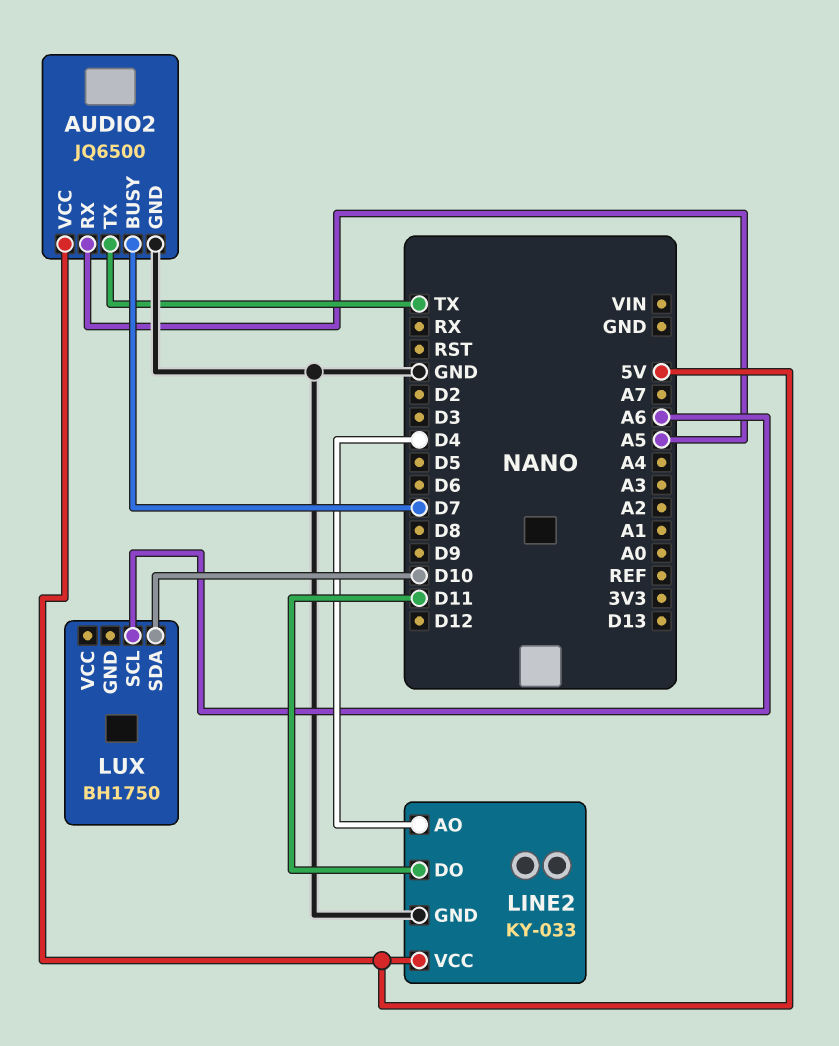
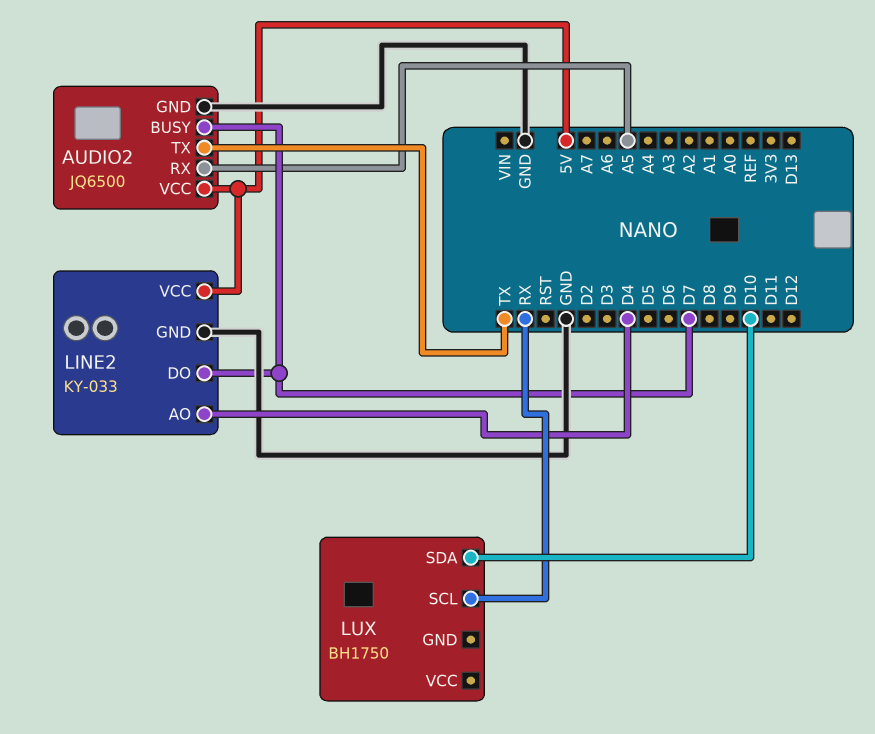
LINE2 pin DO: D11 -> D7
LUX pin SCL: A6 -> RX

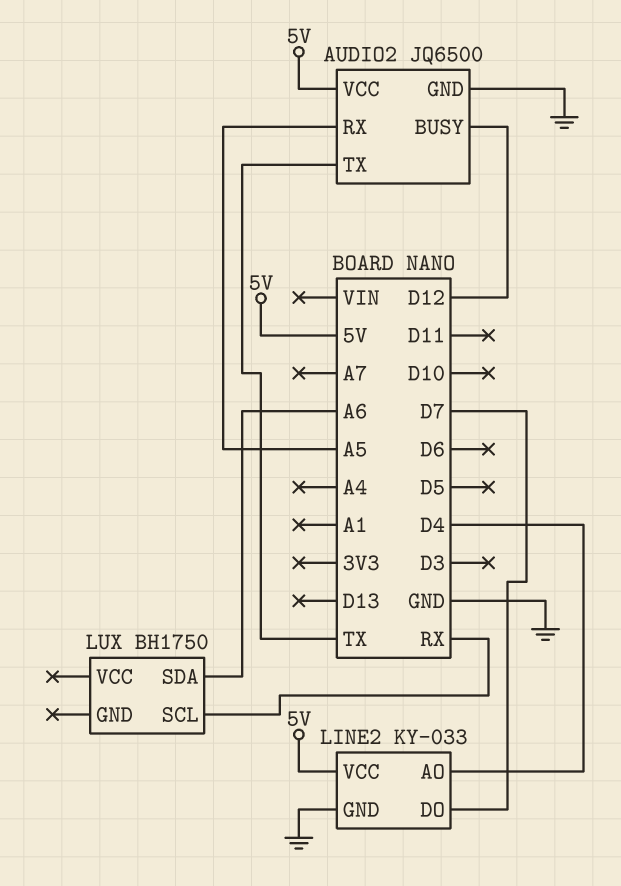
AUDIO2 pin BUSY: D7 -> D12
LUX pin SDA: D10 -> A6

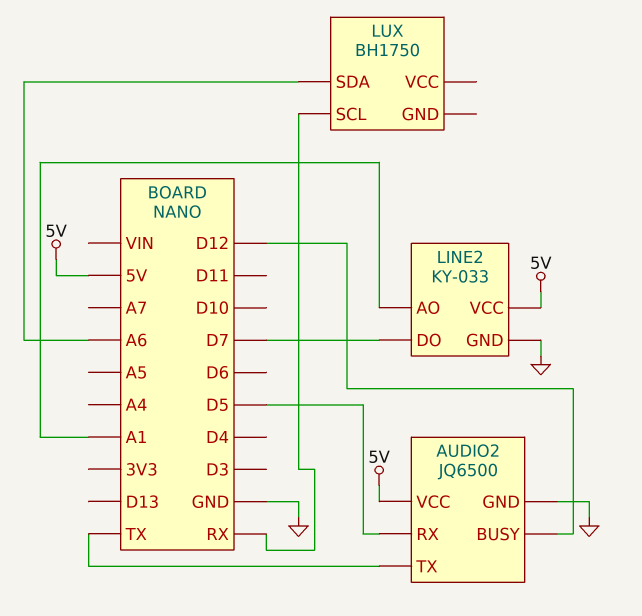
AUDIO2 pin RX: A5 -> D5
LINE2 pin AO: D4 -> A1

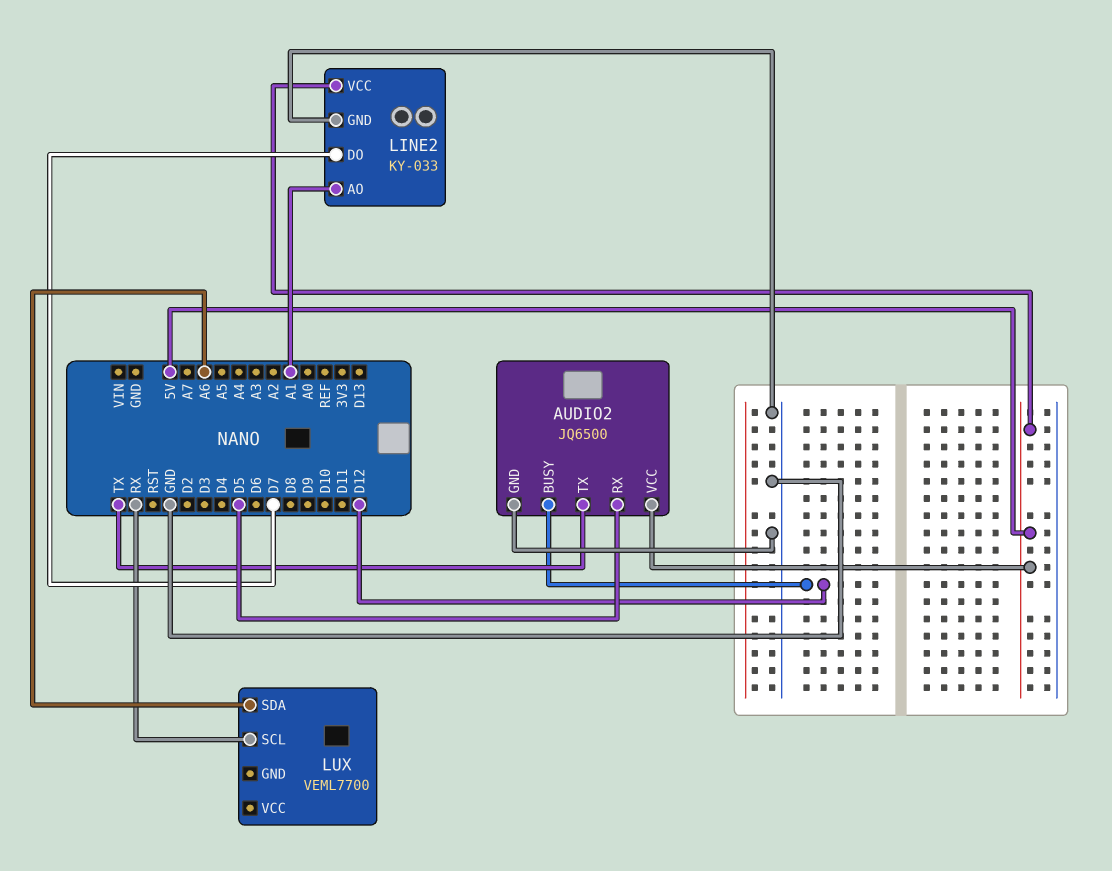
LUX: BH1750 -> VEML7700

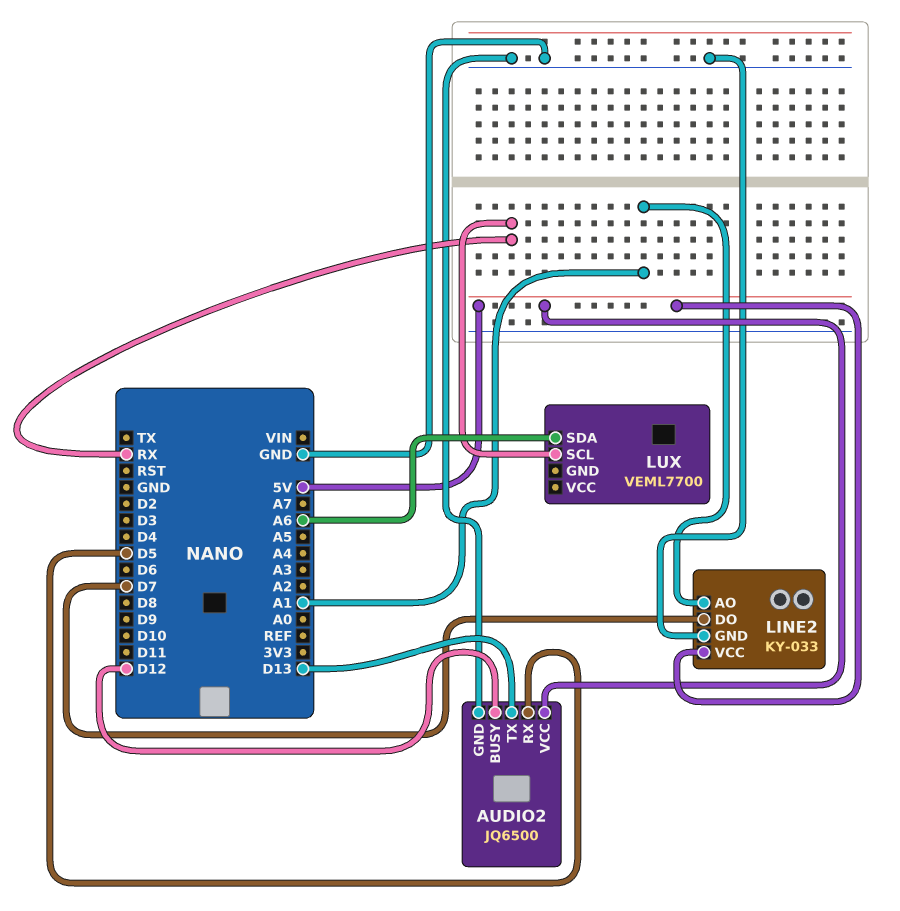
AUDIO2 pin TX: TX -> D13

